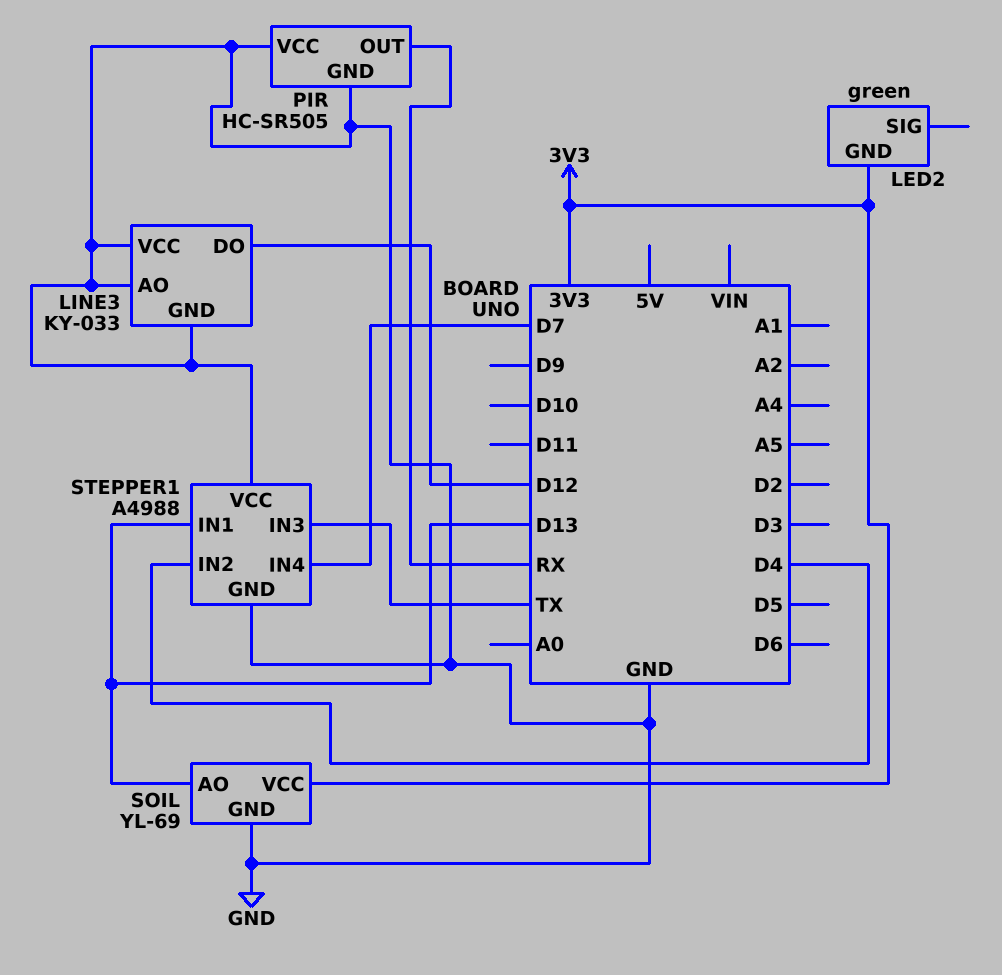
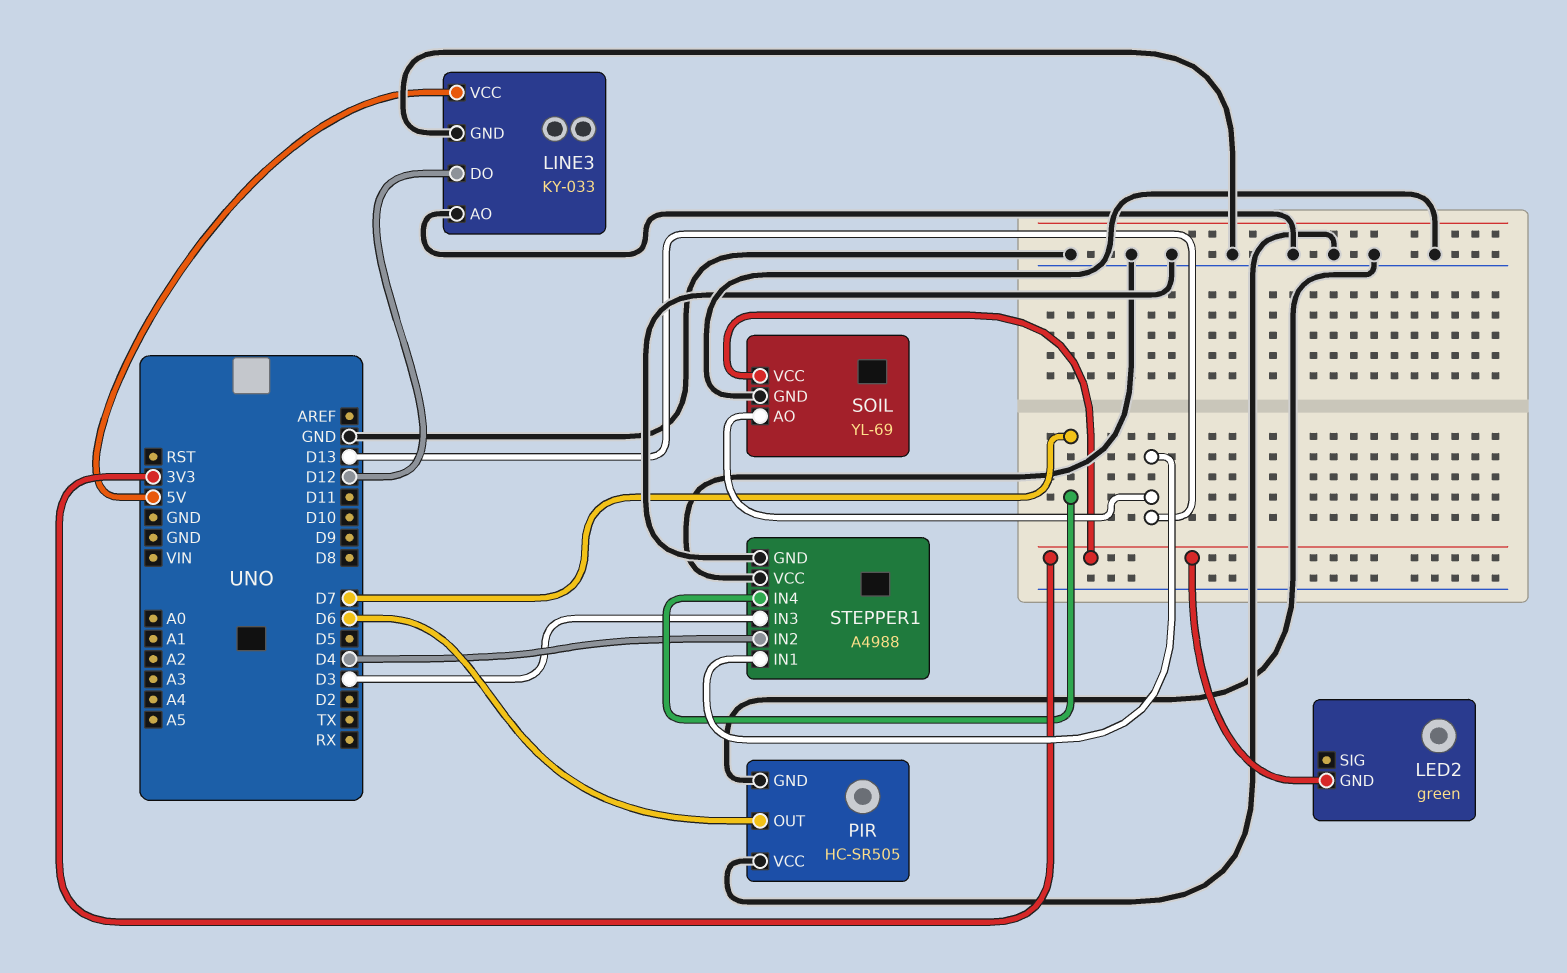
LINE3 pin VCC: GND -> 5V
PIR pin OUT: RX -> D6
STEPPER1 pin IN3: TX -> D3

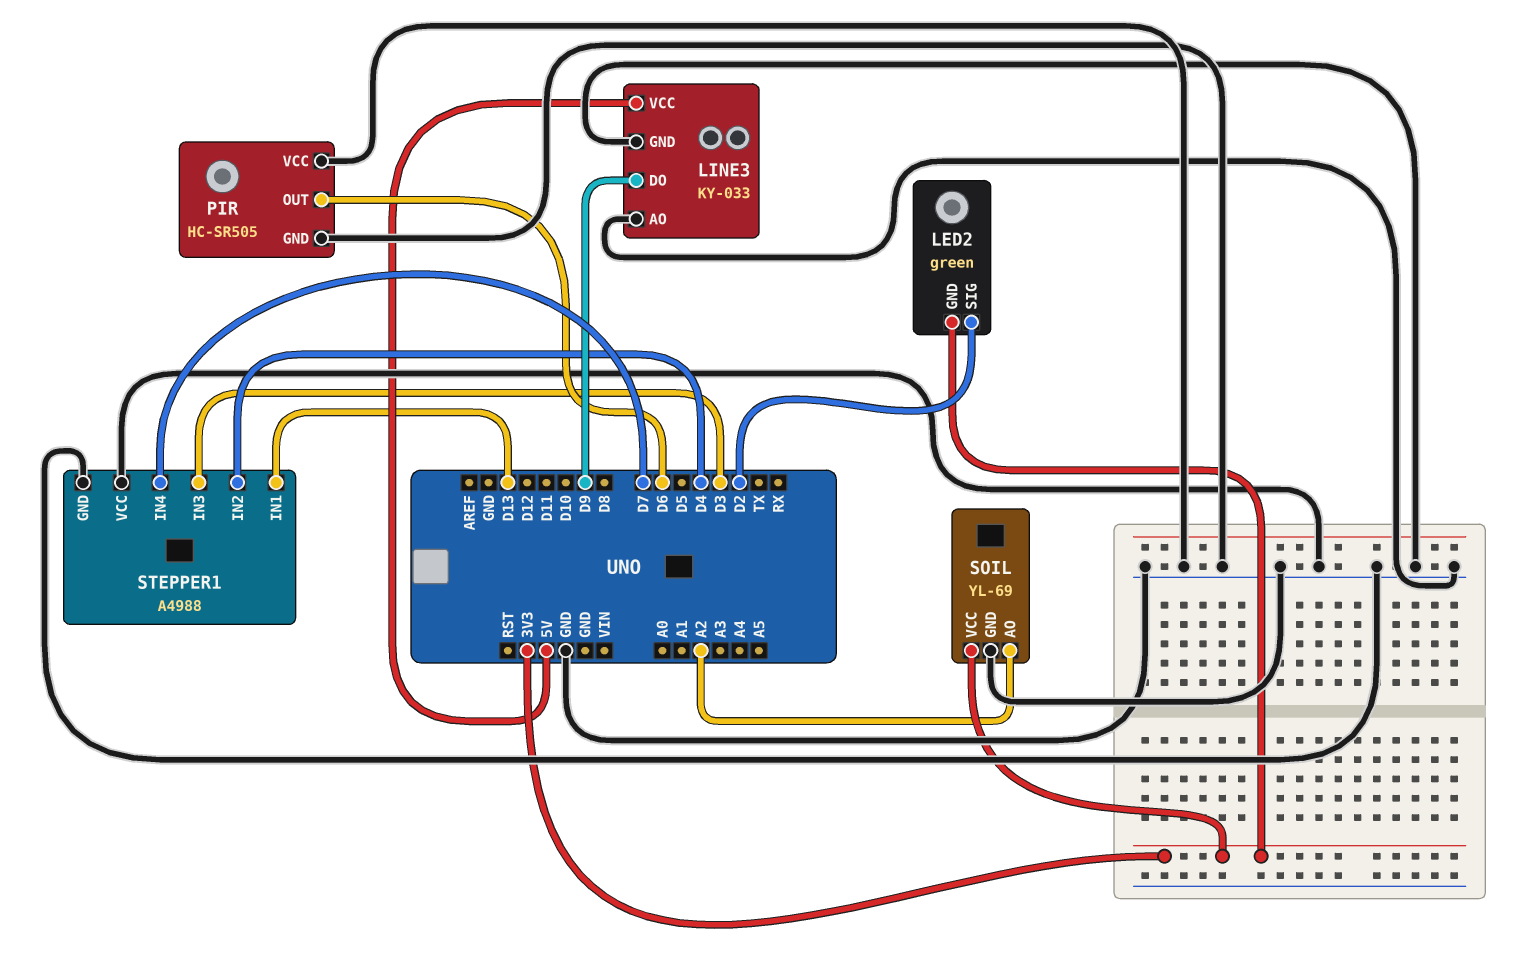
LED2 pin SIG: none -> D2
LINE3 pin DO: D12 -> D9
SOIL pin AO: D13 -> A2

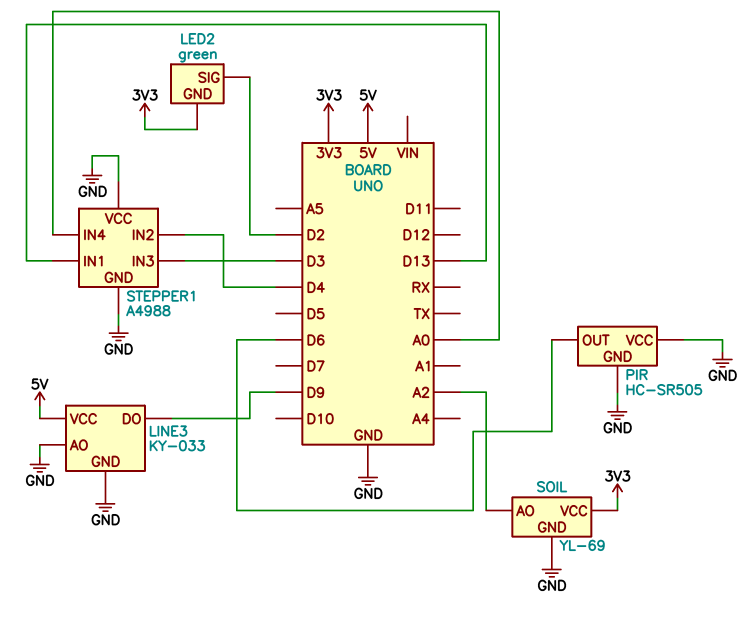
STEPPER1 pin IN4: D7 -> A0

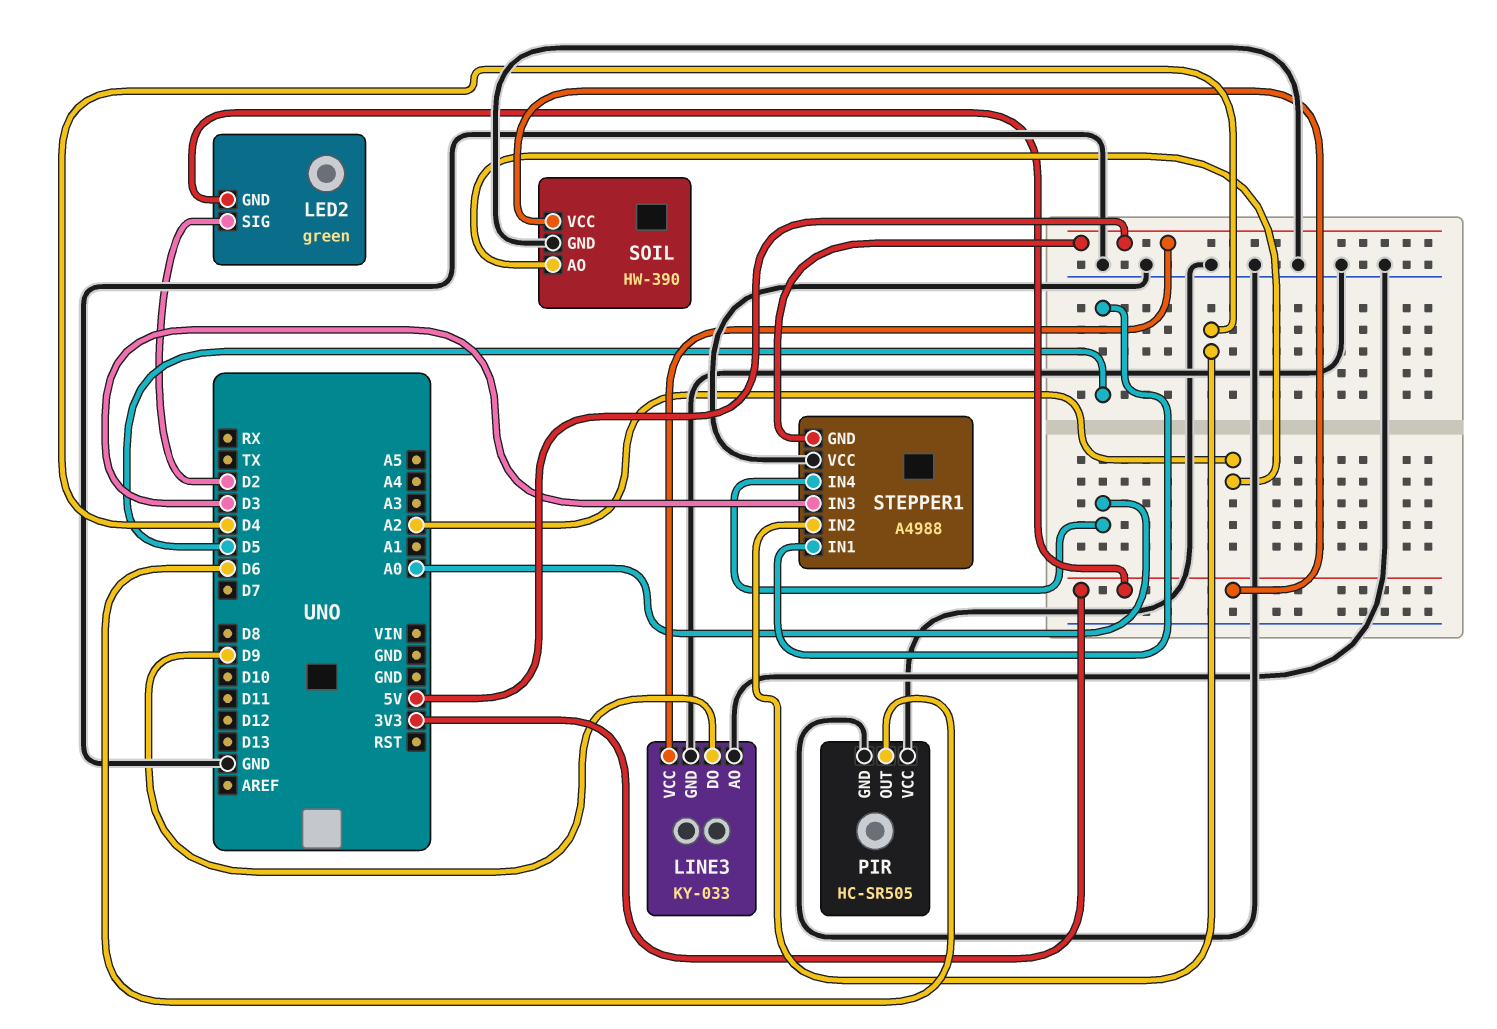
SOIL: YL-69 -> HW-390
STEPPER1 pin GND: GND -> 5V
STEPPER1 pin IN1: D13 -> D5

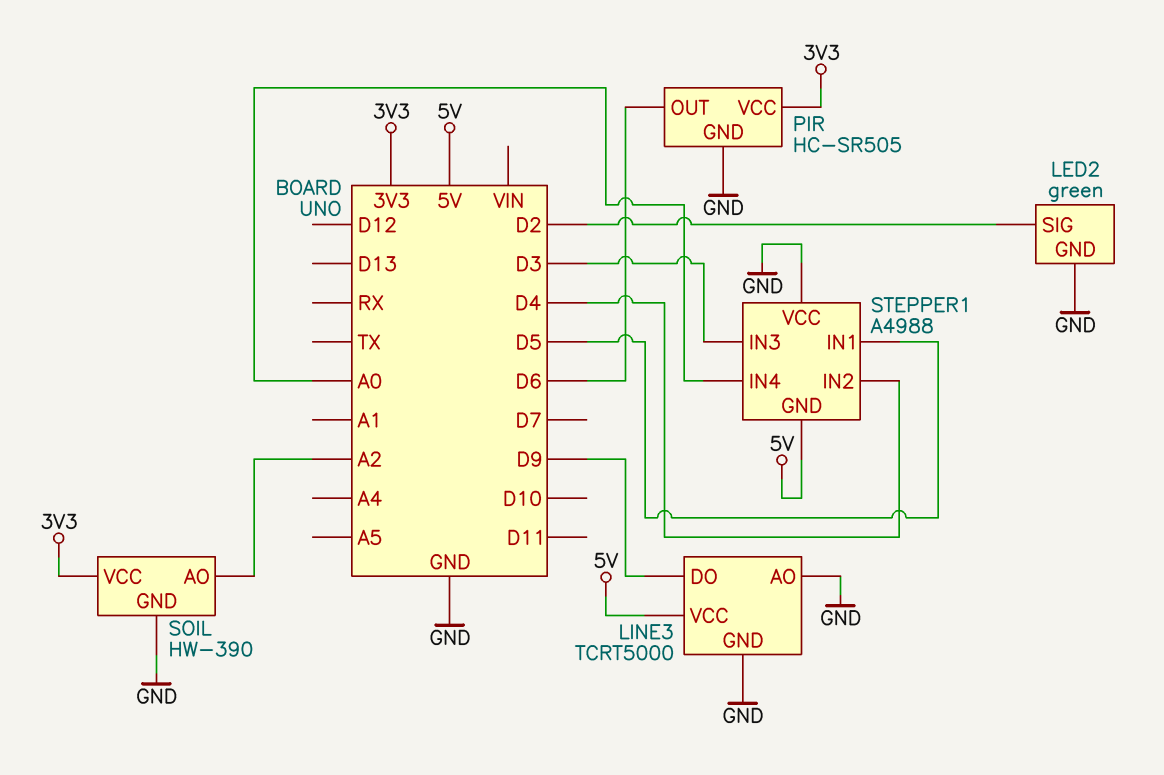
LED2 pin GND: 3V3 -> GND
LINE3: KY-033 -> TCRT5000
PIR pin VCC: GND -> 3V3

